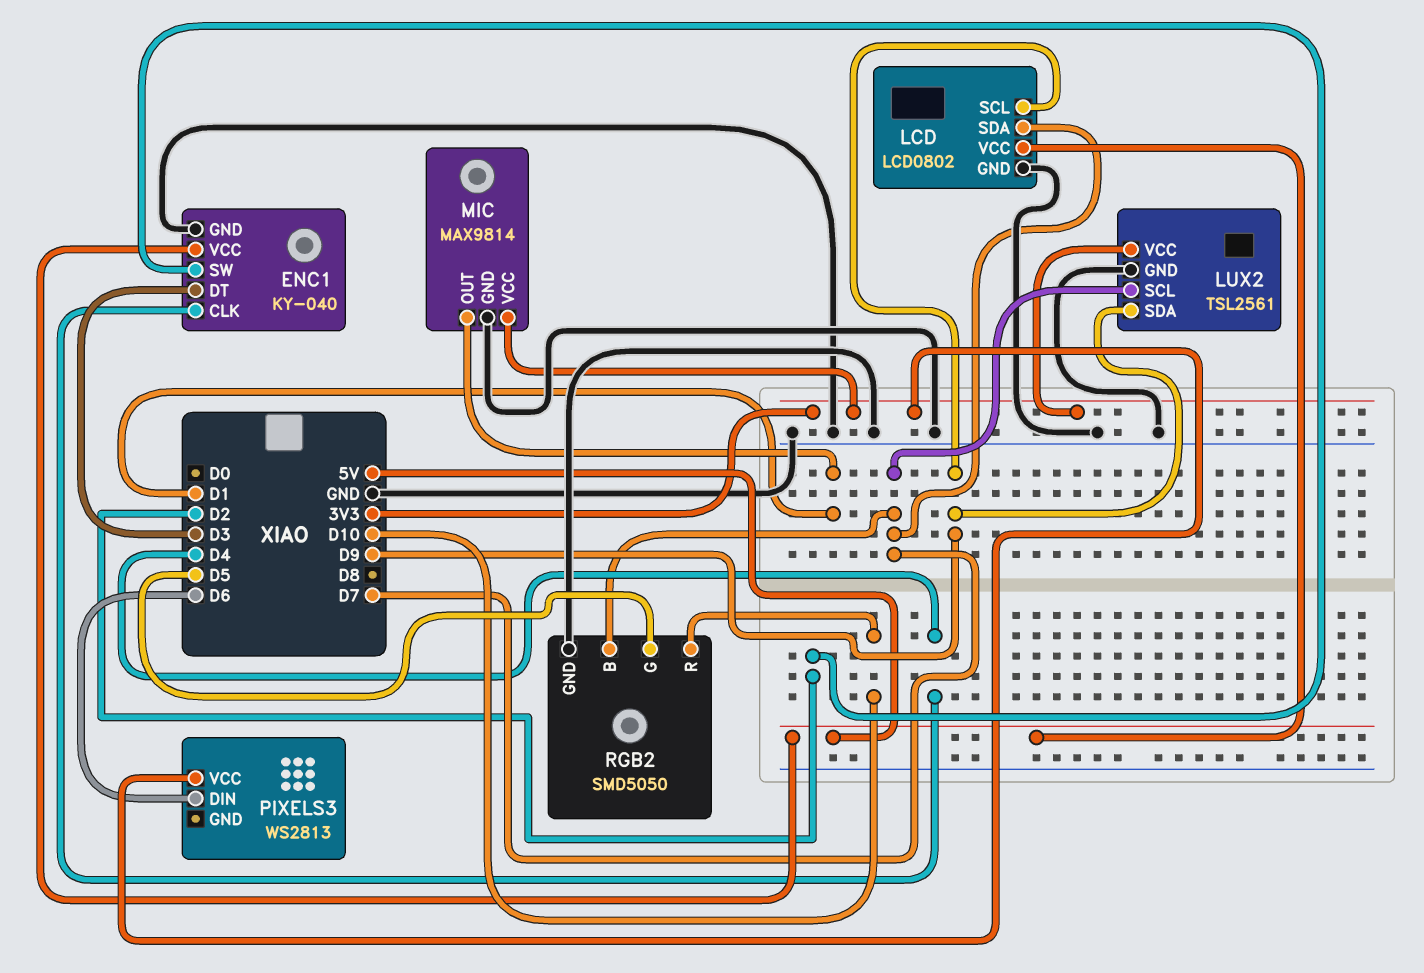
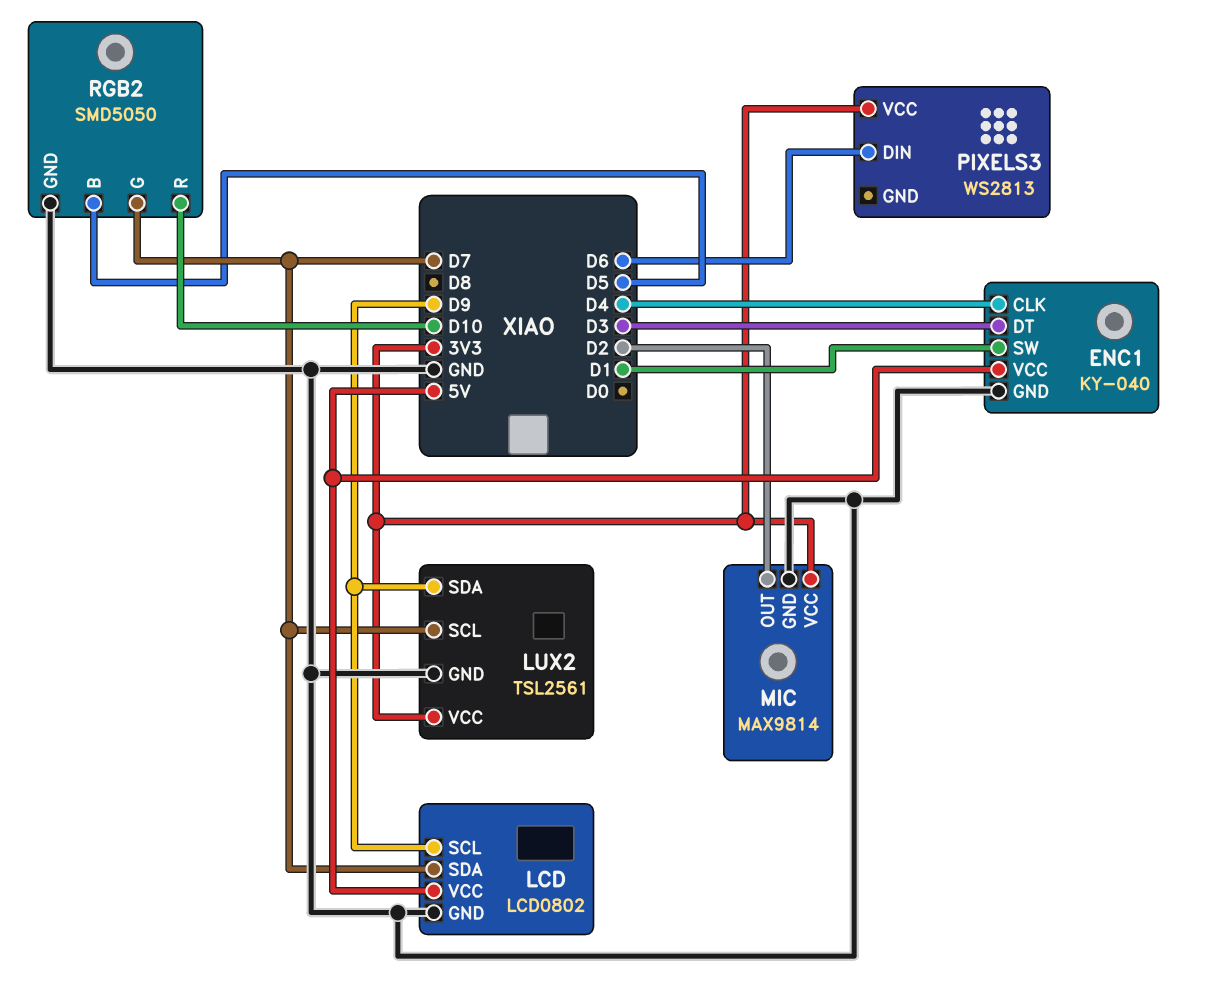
ENC1 pin SW: D2 -> D1
MIC pin OUT: D1 -> D2
RGB2 pin B: D7 -> D5
RGB2 pin G: D5 -> D7

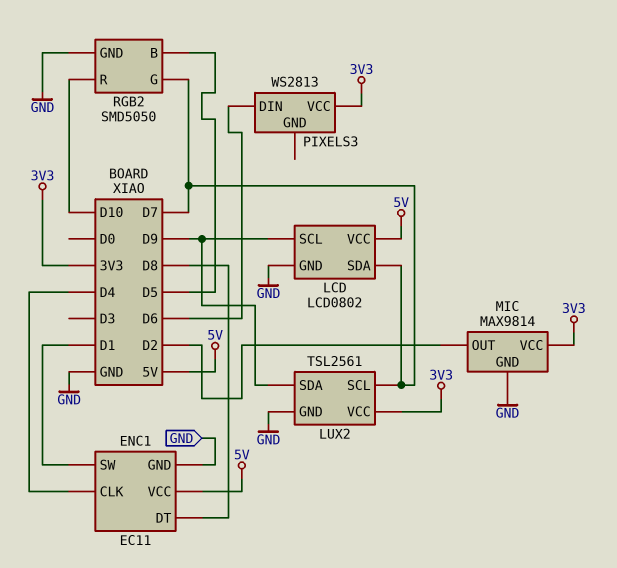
ENC1: KY-040 -> EC11
ENC1 pin DT: D3 -> D8

